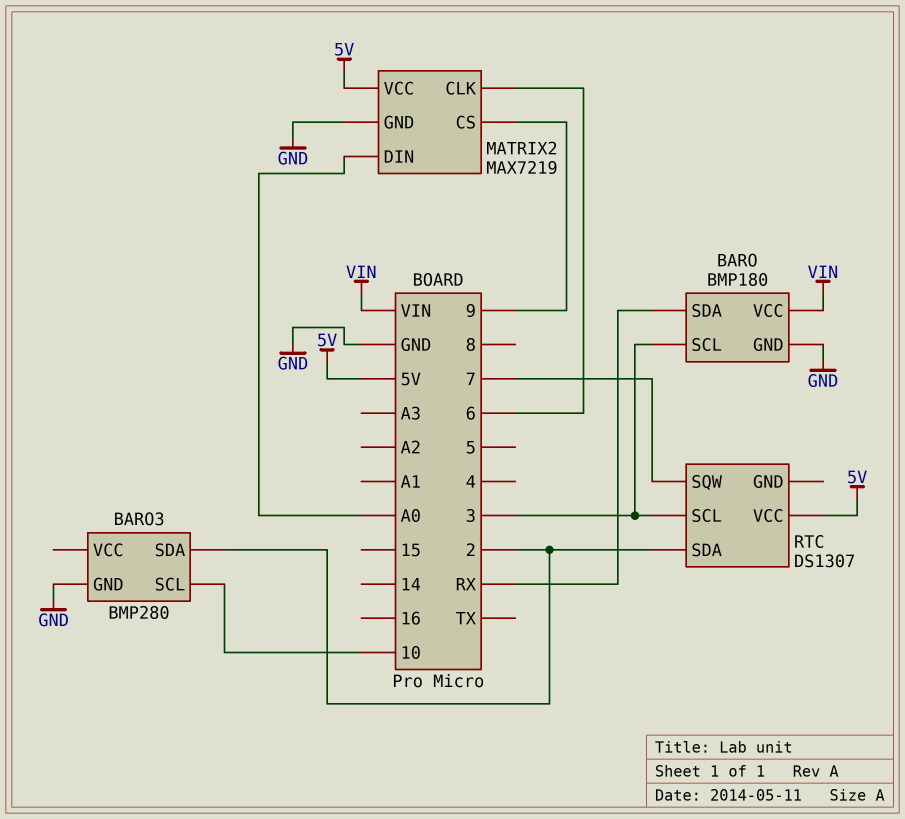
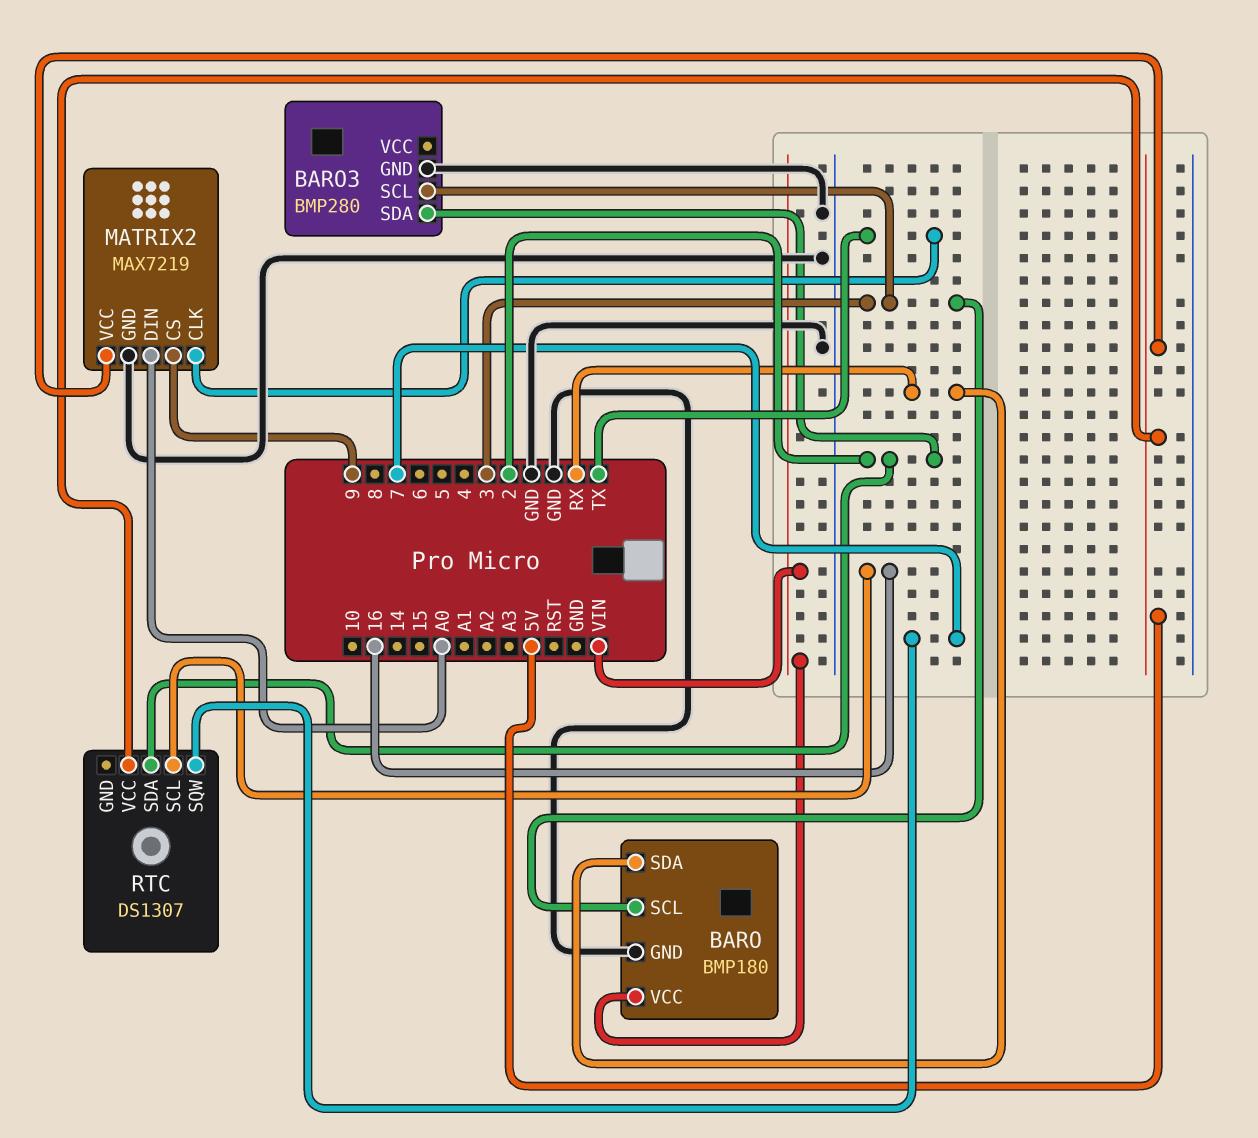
BARO3 pin SCL: 10 -> 3
MATRIX2 pin CLK: 6 -> TX
RTC pin SCL: 3 -> 16

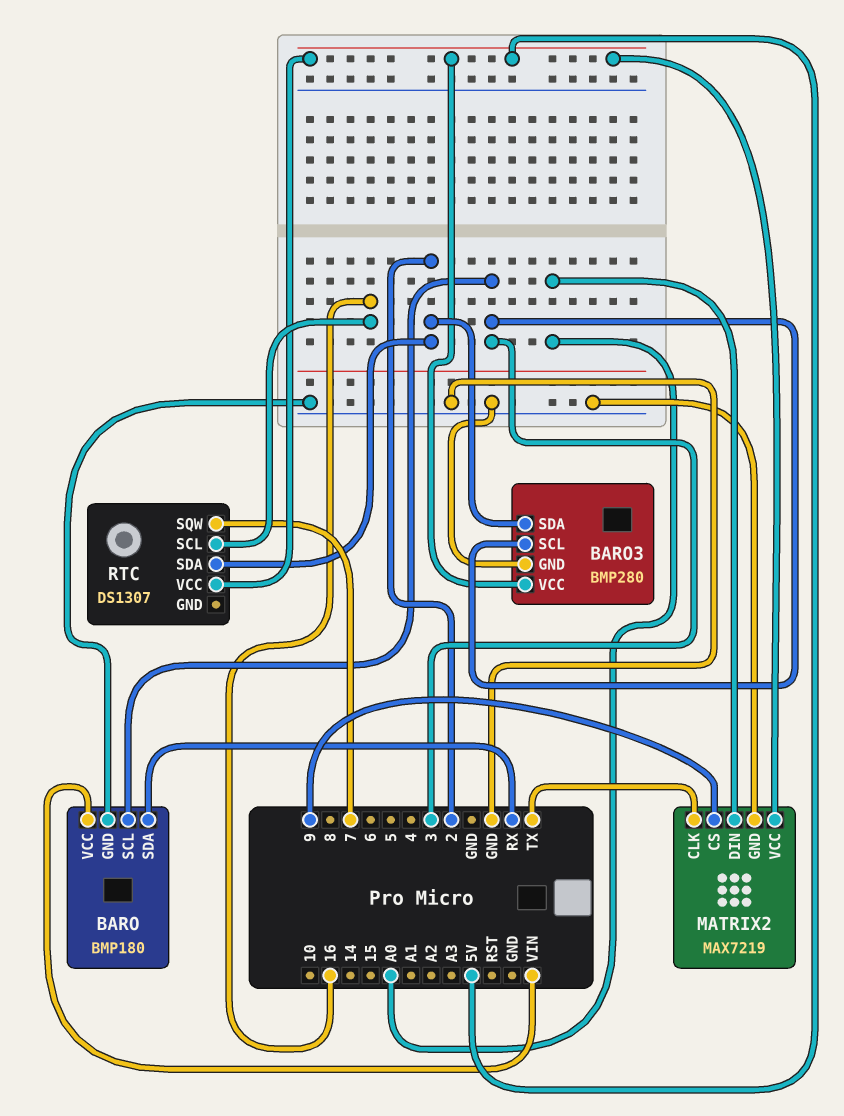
BARO3 pin VCC: none -> 5V

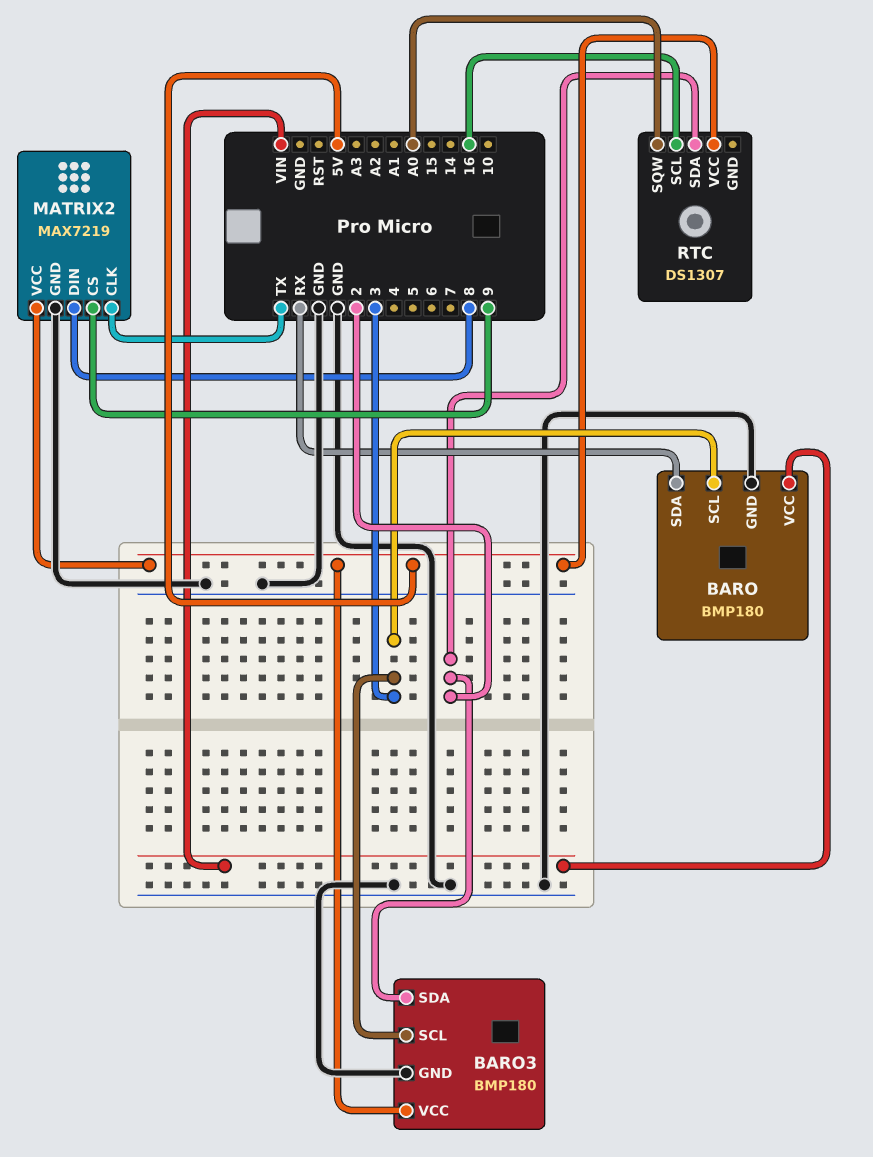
BARO3: BMP280 -> BMP180
MATRIX2 pin DIN: A0 -> 8
RTC pin SQW: 7 -> A0

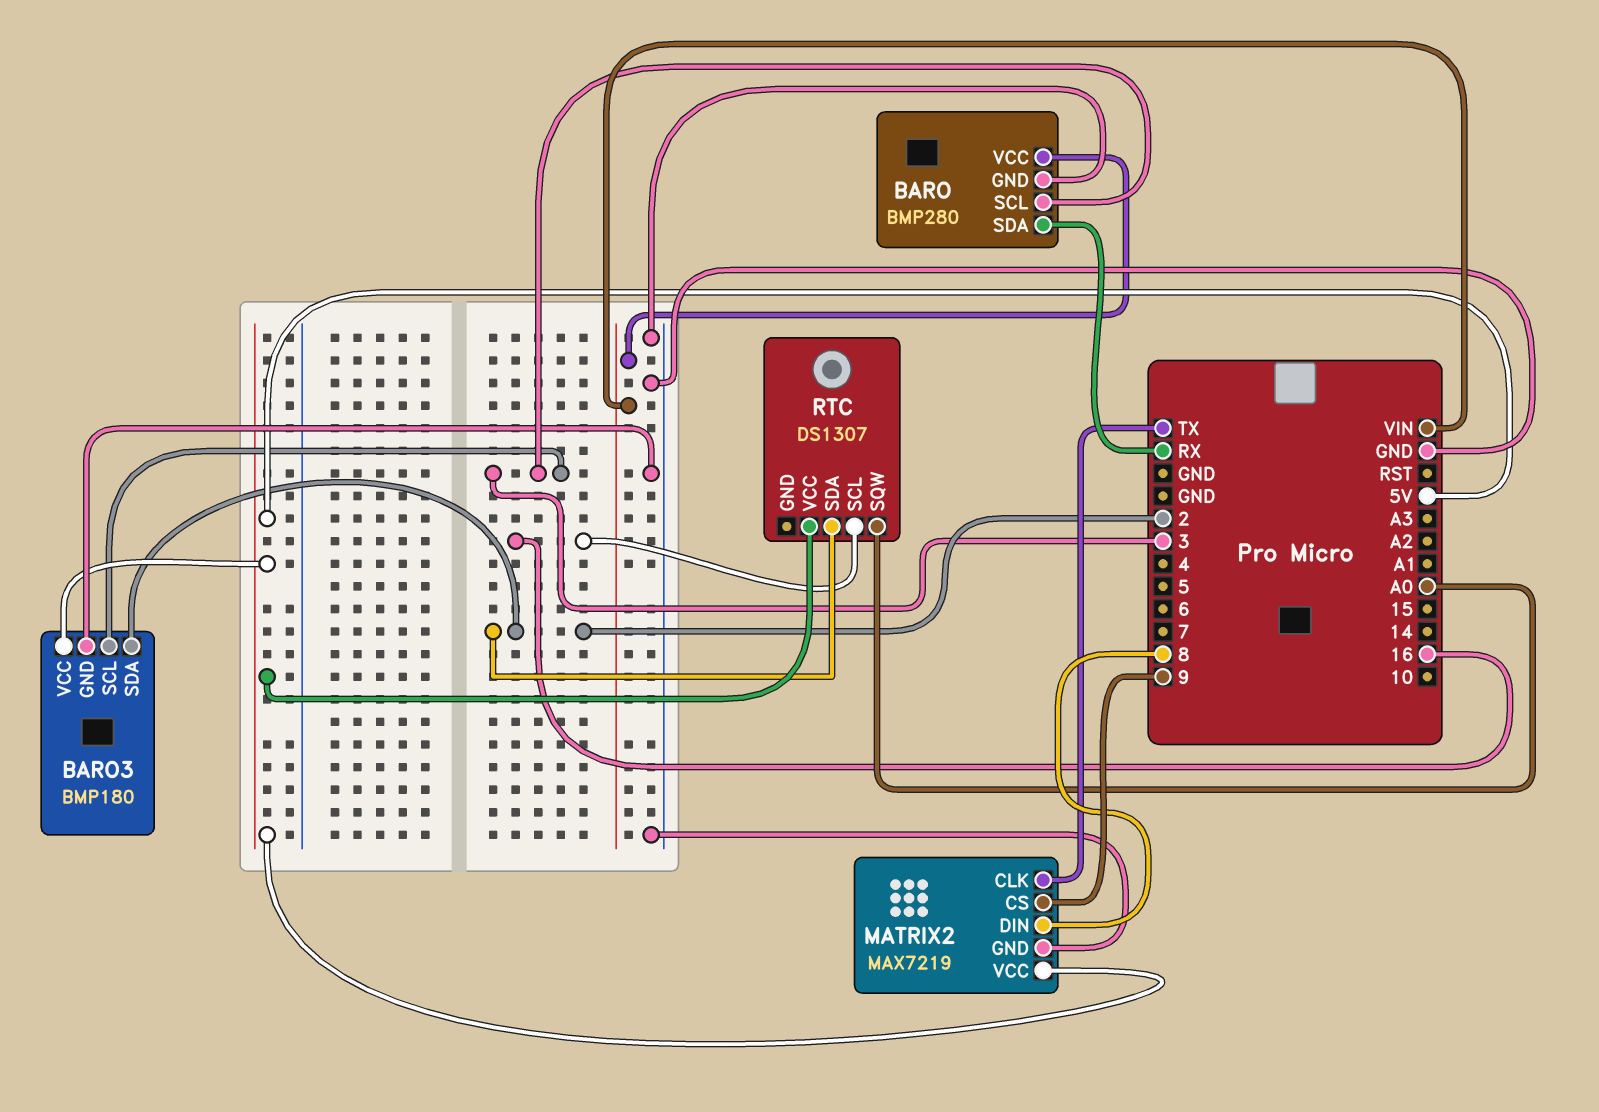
BARO: BMP180 -> BMP280

